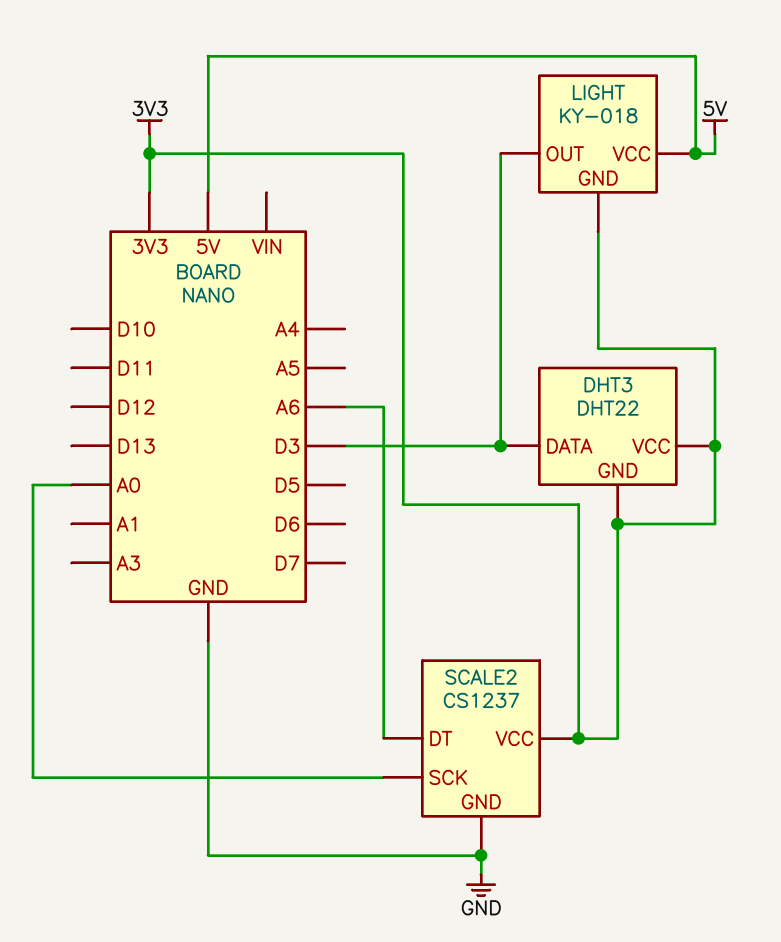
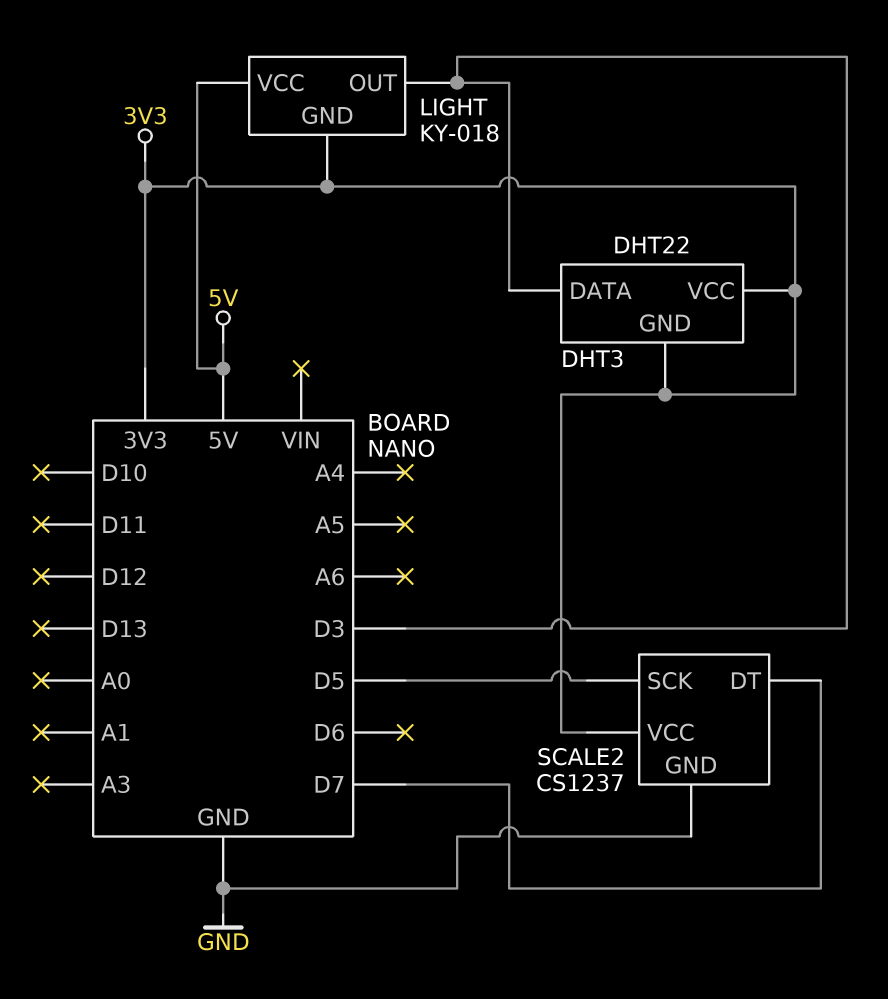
SCALE2 pin DT: A6 -> D7
SCALE2 pin SCK: A0 -> D5

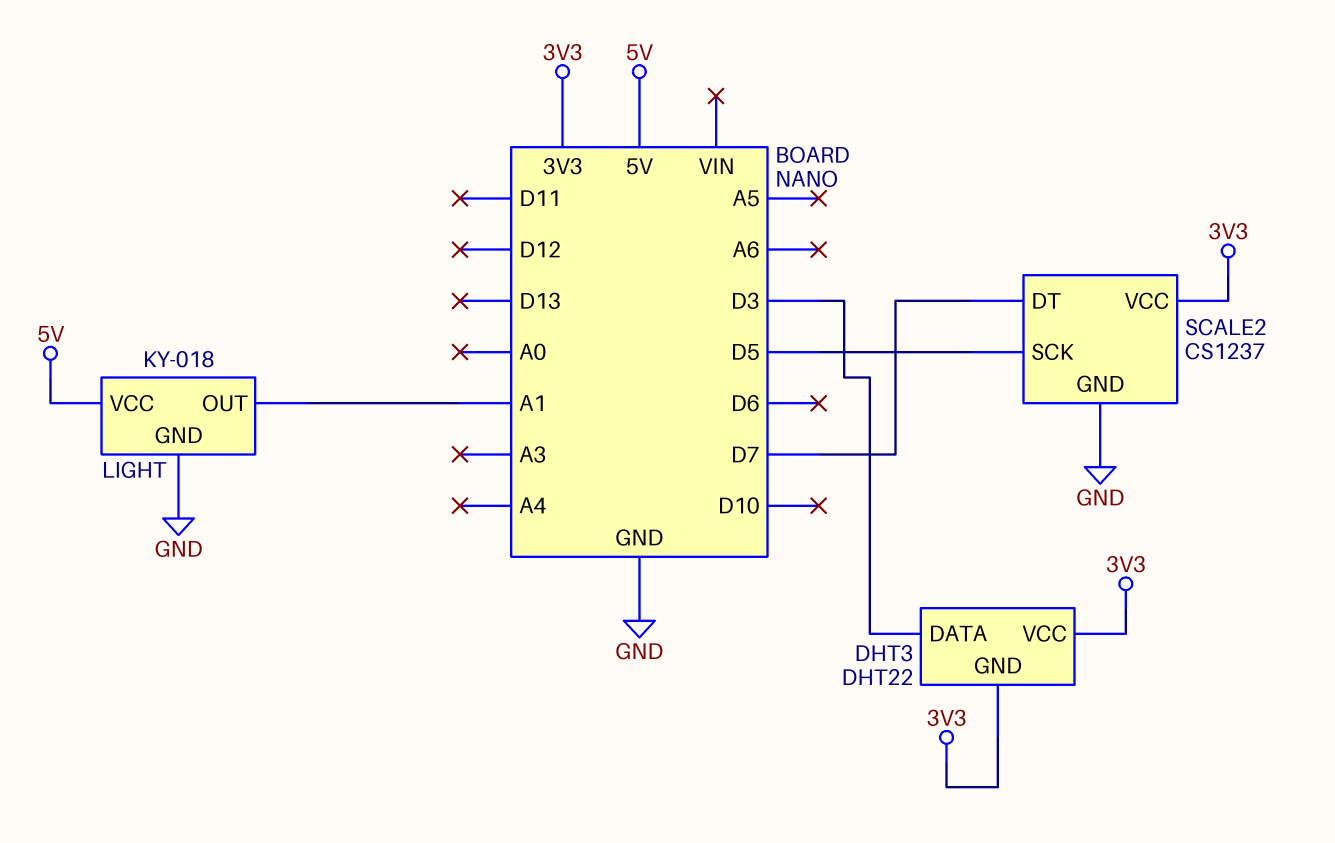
LIGHT pin GND: 3V3 -> GND
LIGHT pin OUT: D3 -> A1

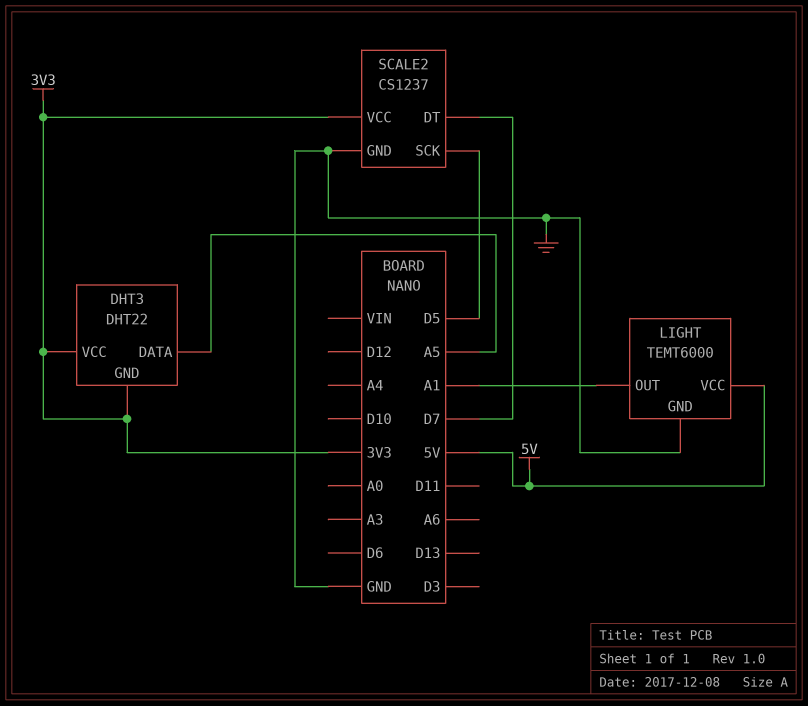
DHT3 pin DATA: D3 -> A5
LIGHT: KY-018 -> TEMT6000

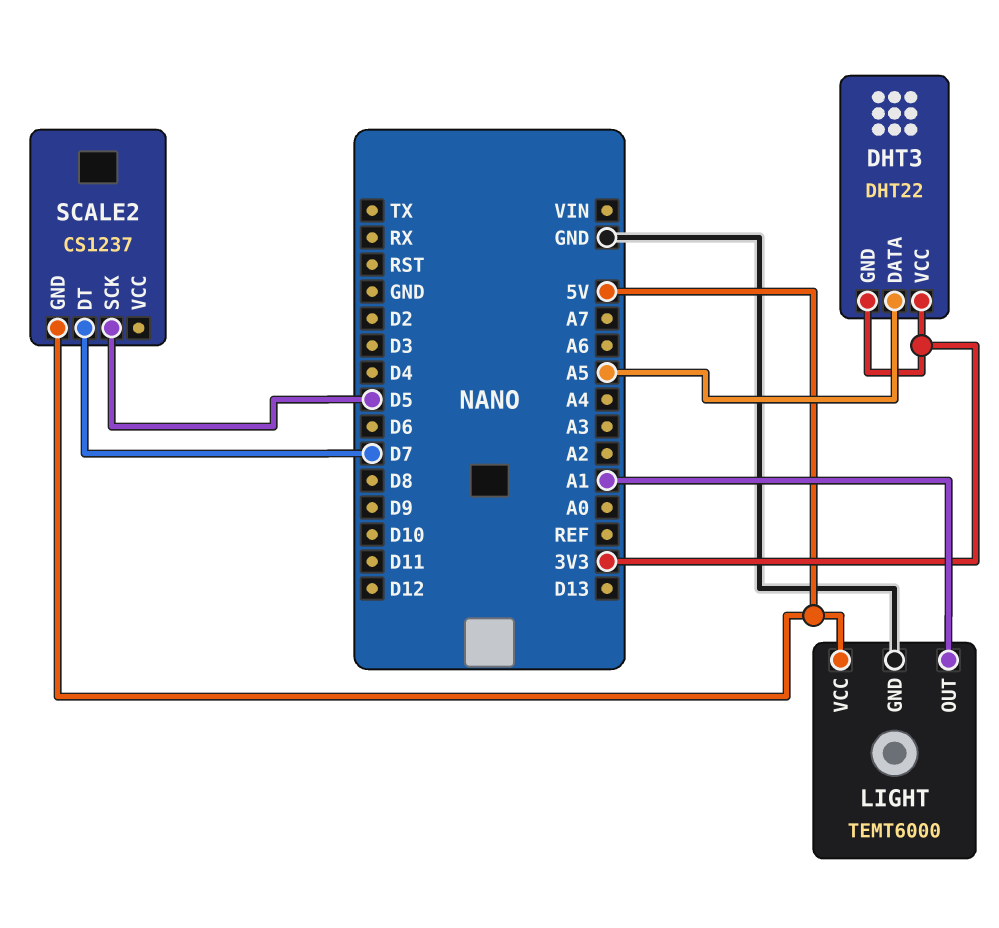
SCALE2 pin GND: GND -> 5V
SCALE2 pin VCC: 3V3 -> none

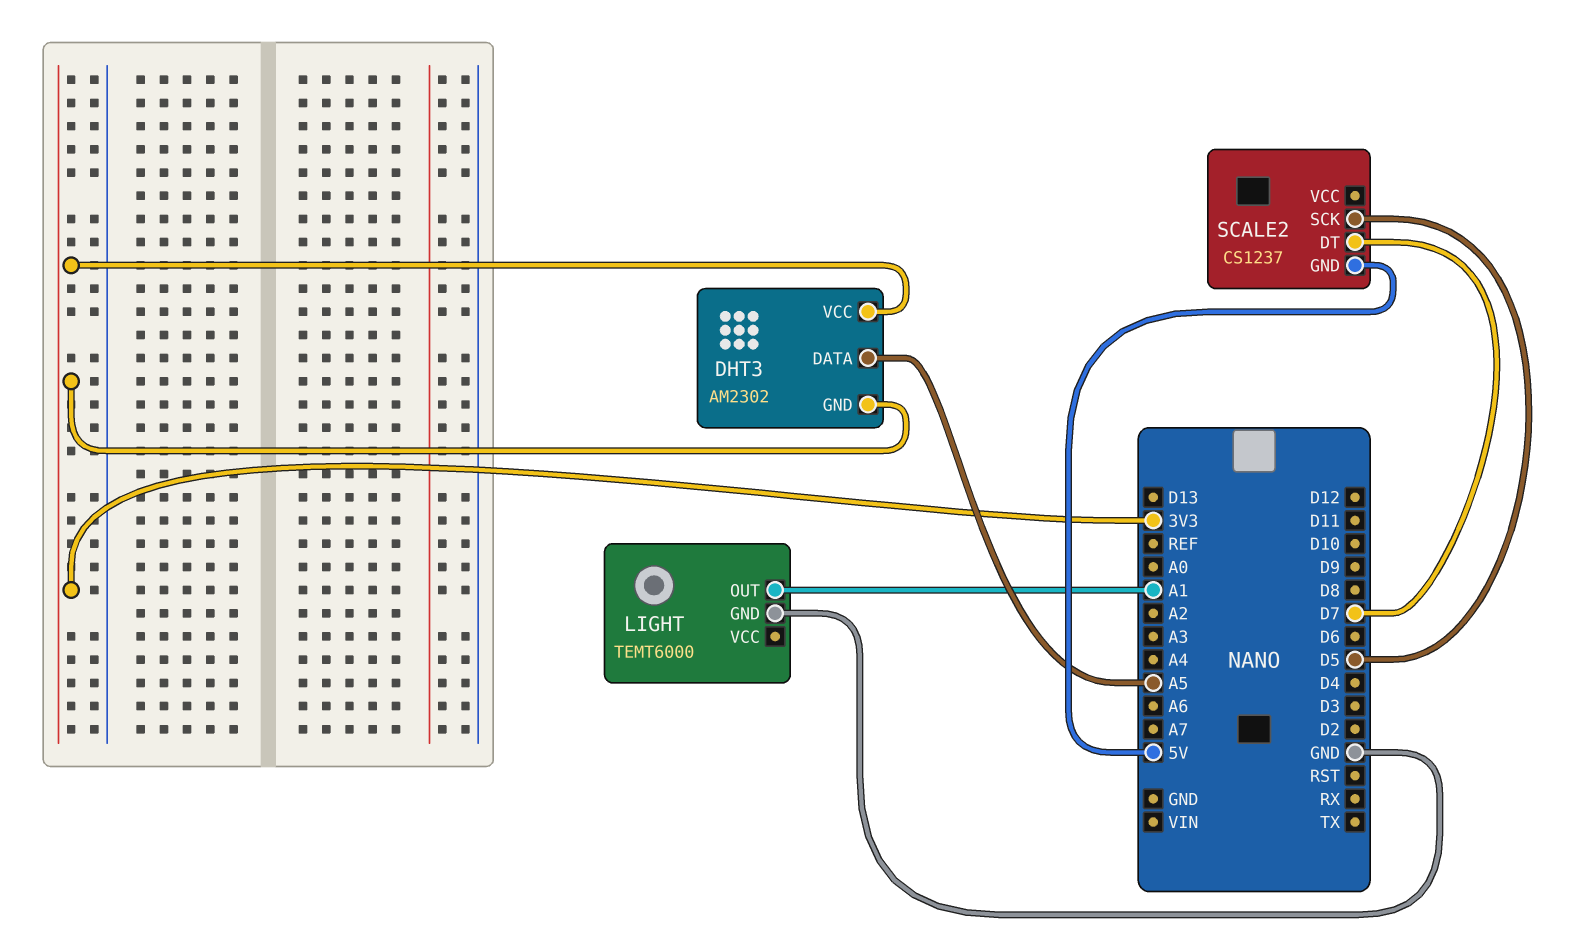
DHT3: DHT22 -> AM2302
LIGHT pin VCC: 5V -> none

